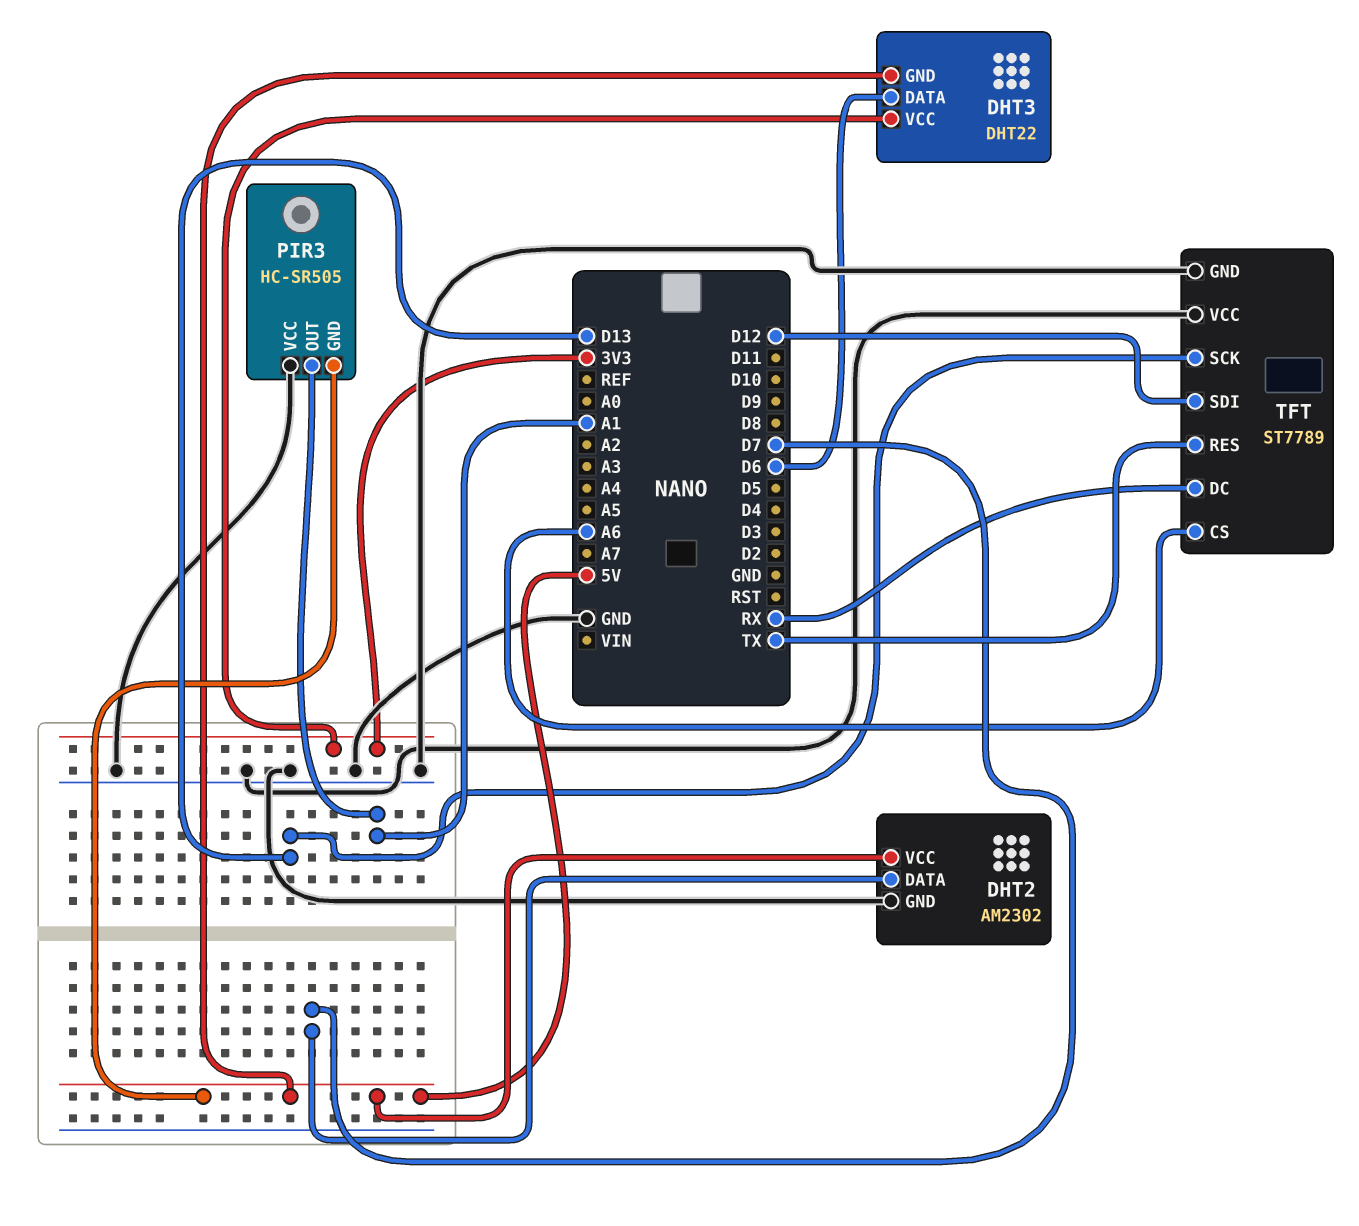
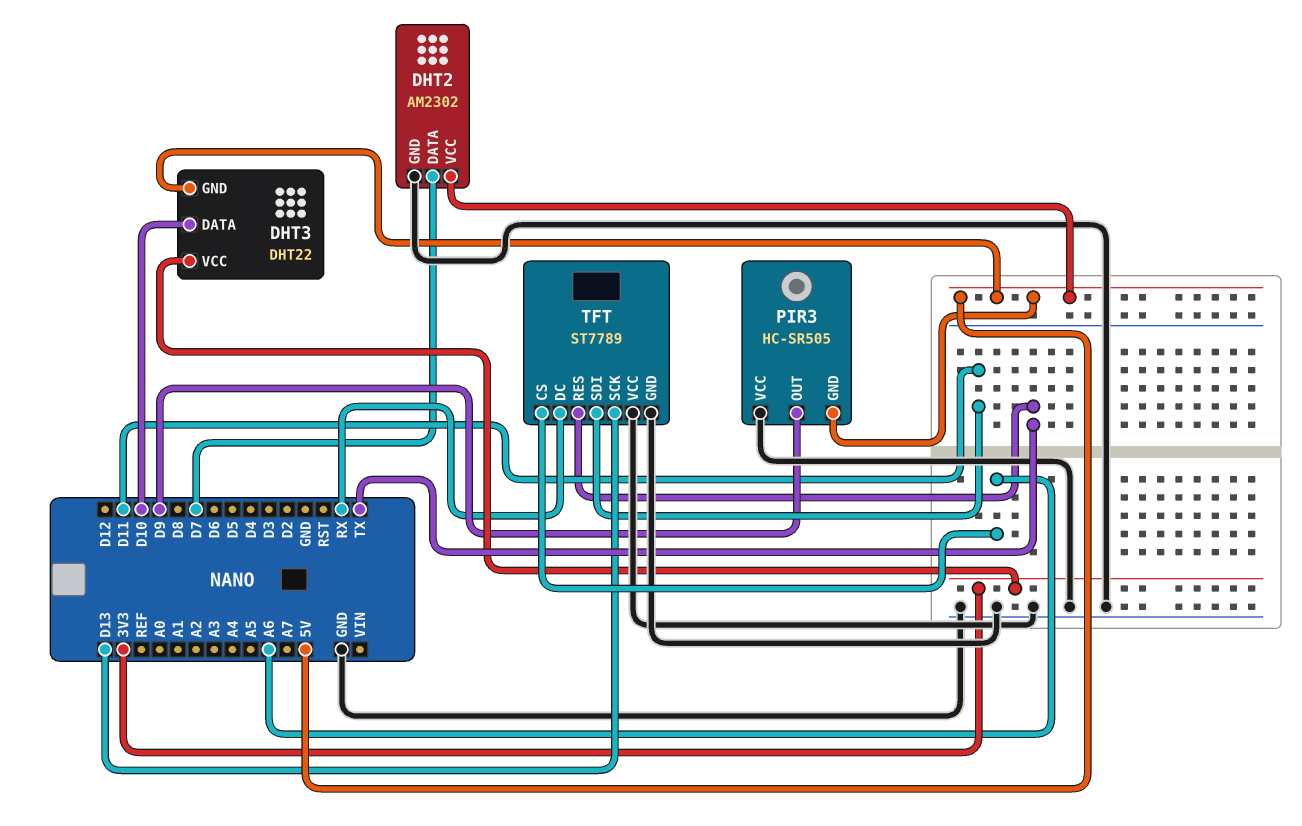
DHT3 pin DATA: D6 -> D10
PIR3 pin OUT: A1 -> D9
TFT pin SDI: D12 -> D11

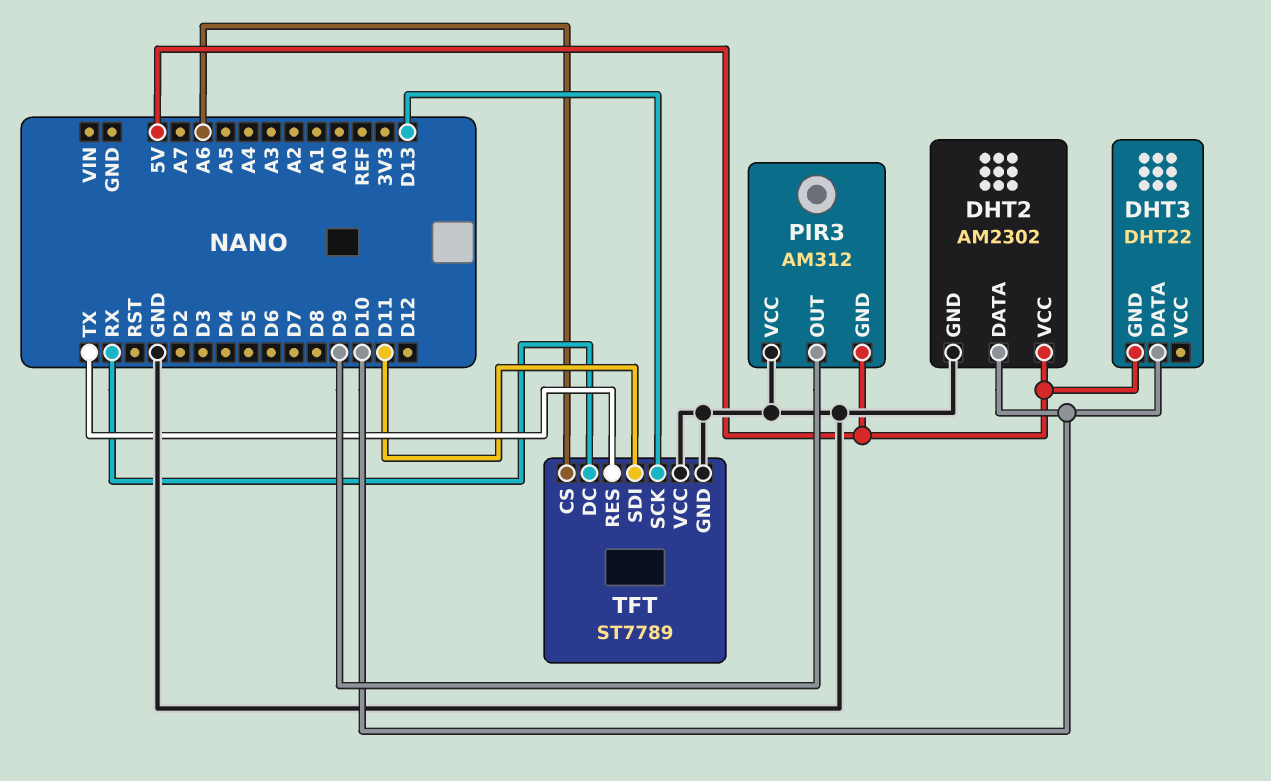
DHT2 pin DATA: D7 -> D10
DHT3 pin VCC: 3V3 -> none
PIR3: HC-SR505 -> AM312

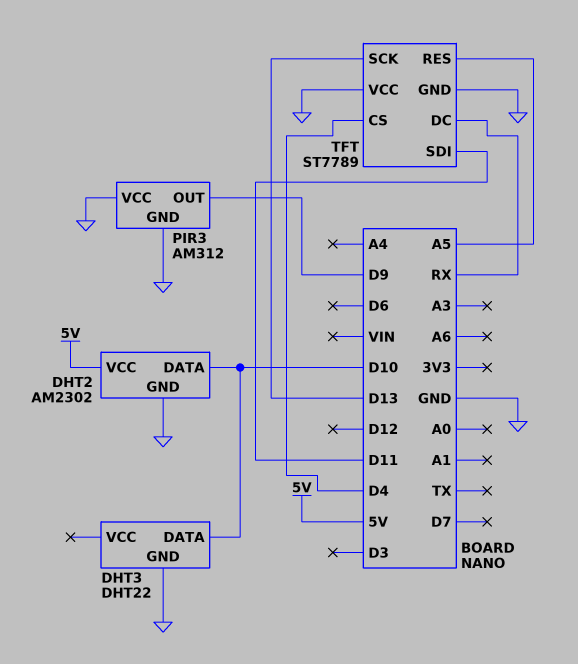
DHT3 pin GND: 5V -> GND
PIR3 pin GND: 5V -> GND
TFT pin CS: A6 -> D4
TFT pin RES: TX -> A5

